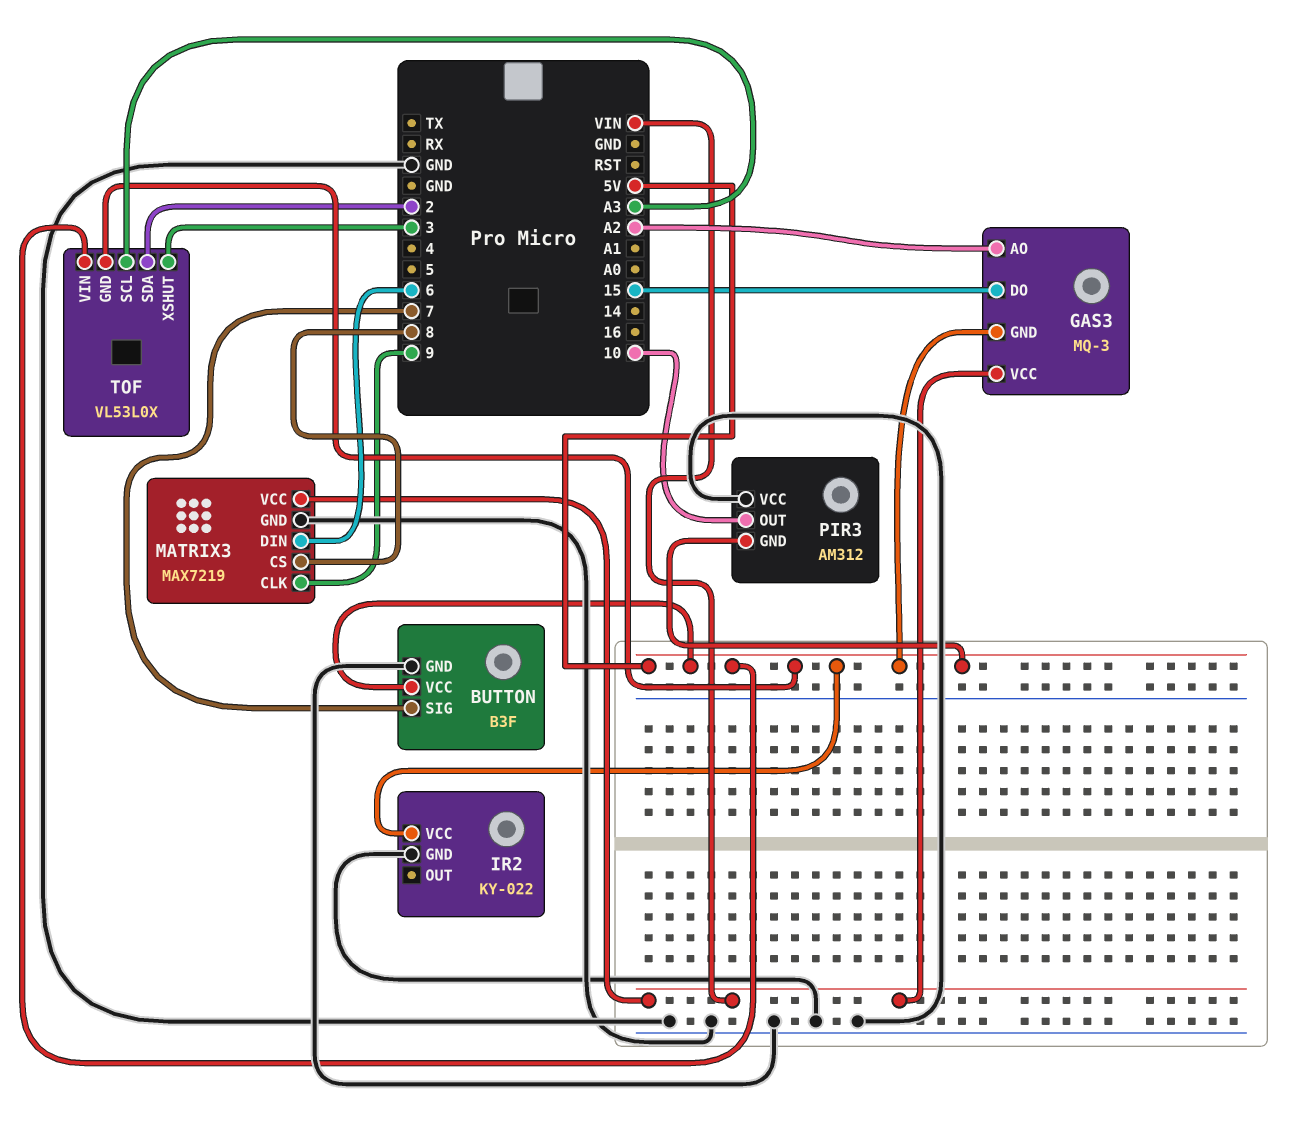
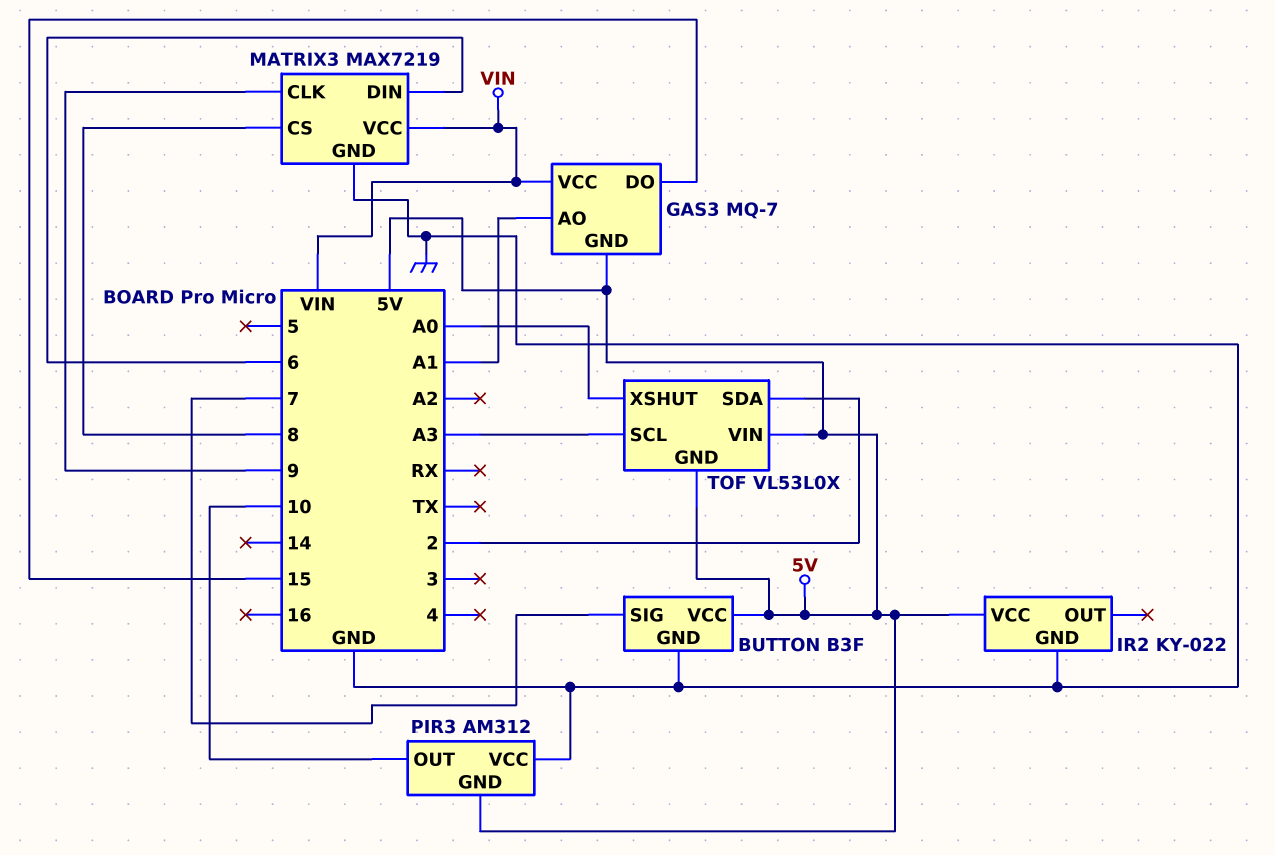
GAS3: MQ-3 -> MQ-7
GAS3 pin AO: A2 -> A1
TOF pin XSHUT: 3 -> A0

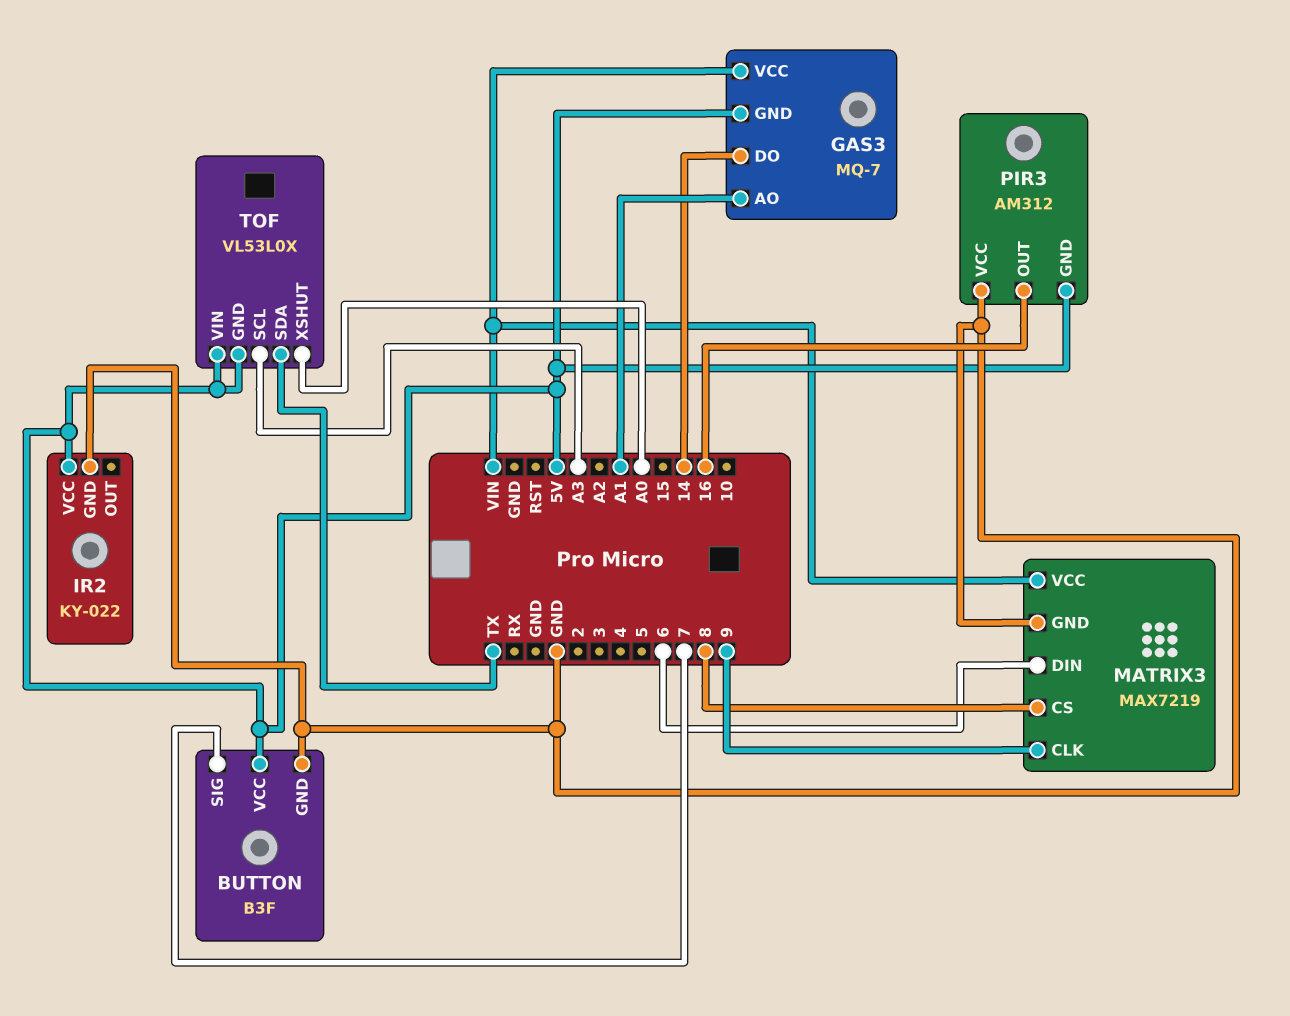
GAS3 pin DO: 15 -> 14
PIR3 pin OUT: 10 -> 16
TOF pin SDA: 2 -> TX

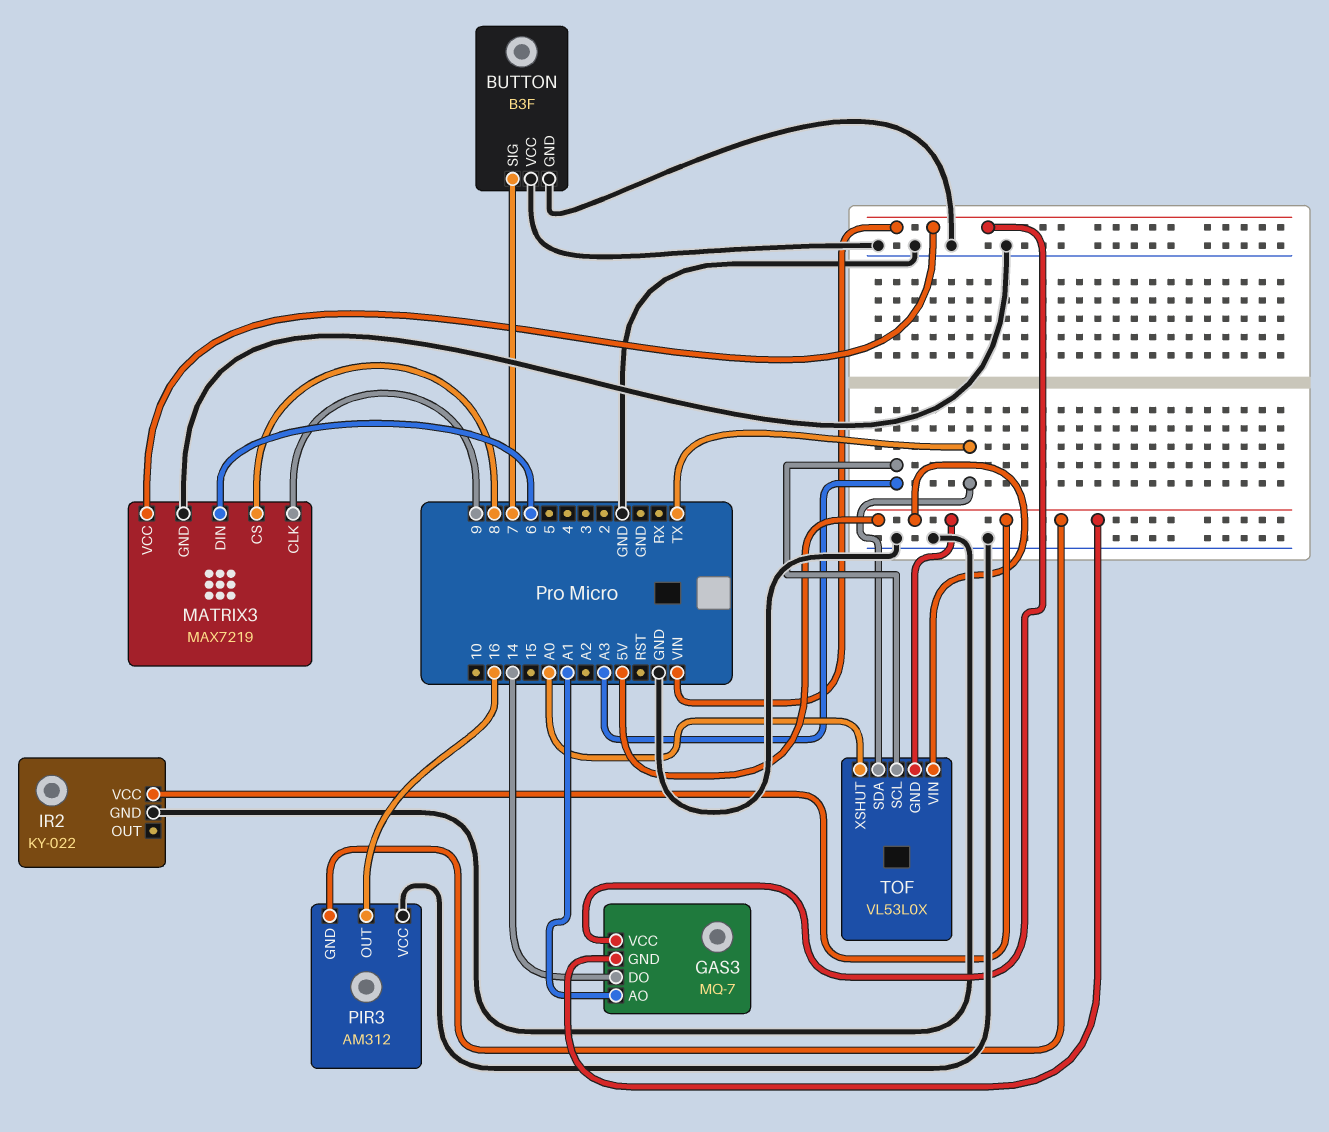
BUTTON pin VCC: 5V -> GND

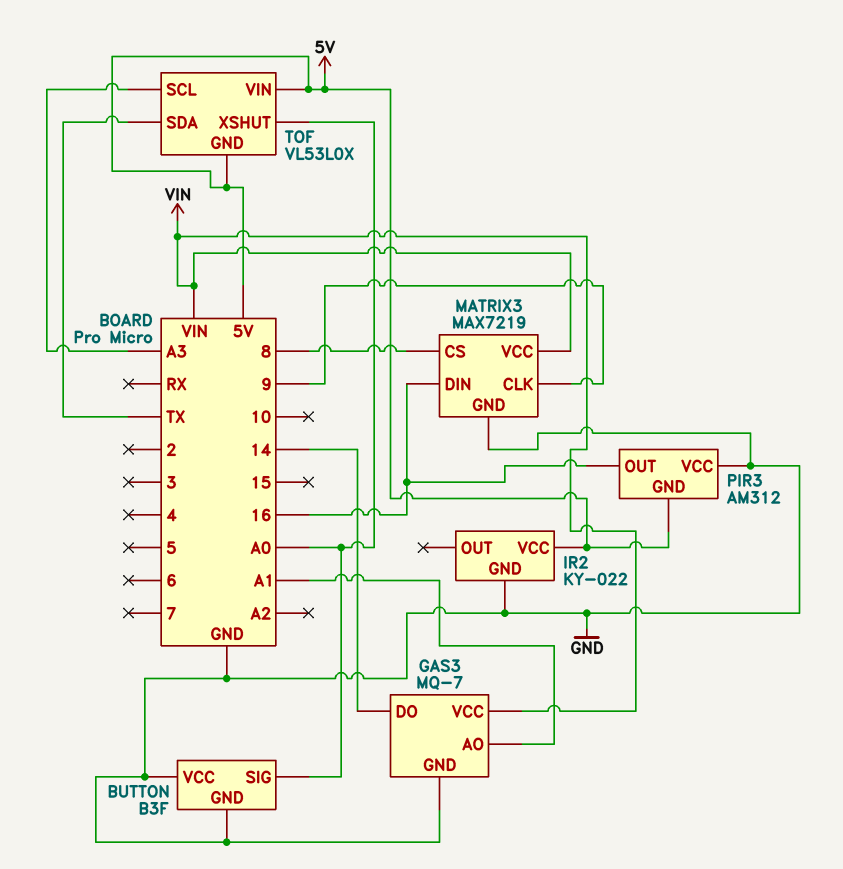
BUTTON pin SIG: 7 -> A0
GAS3 pin GND: 5V -> GND
MATRIX3 pin DIN: 6 -> 16

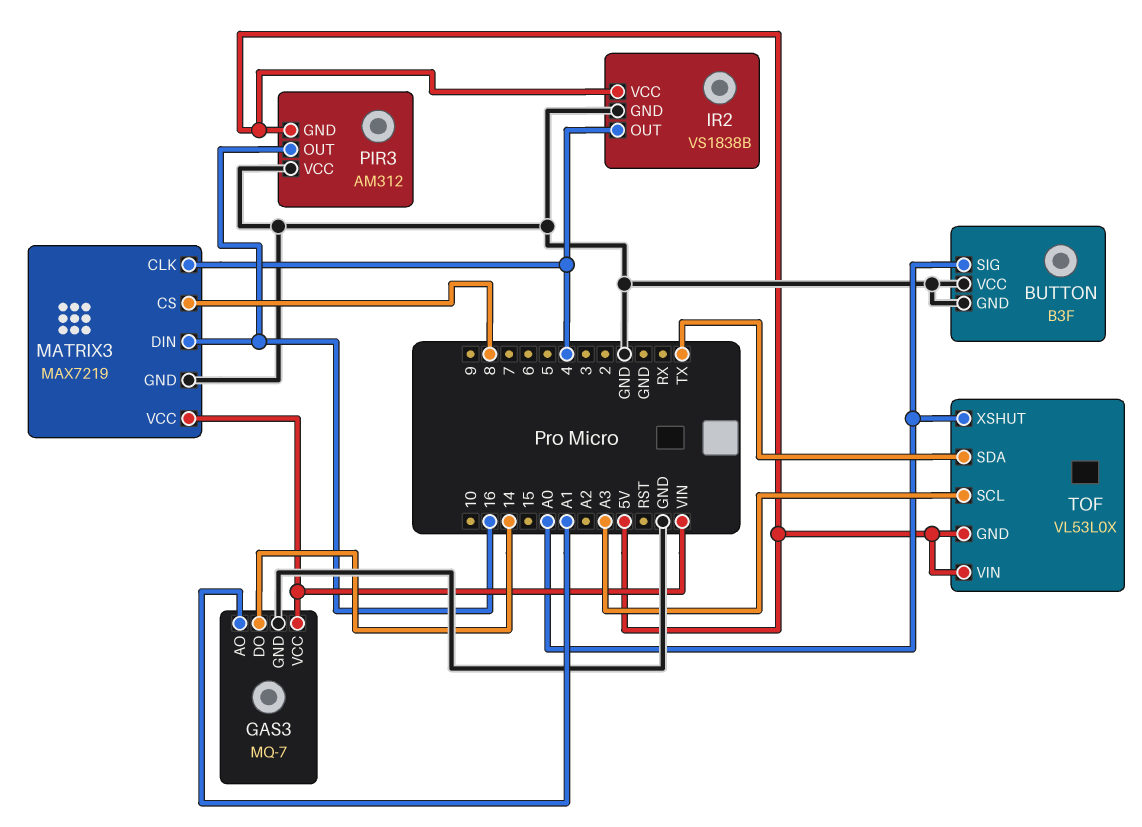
IR2: KY-022 -> VS1838B
IR2 pin OUT: none -> 4
MATRIX3 pin CLK: 9 -> 4

